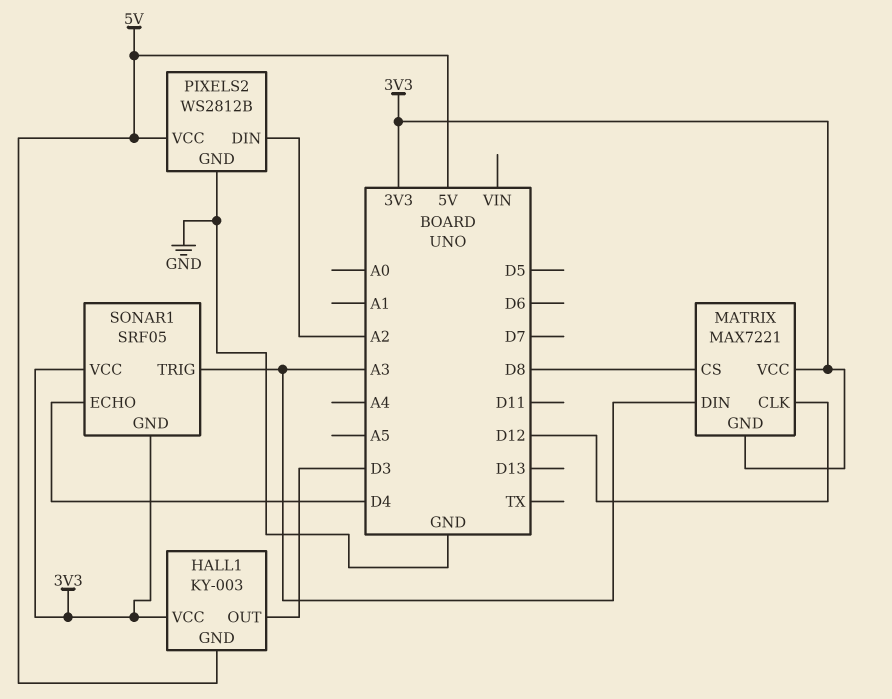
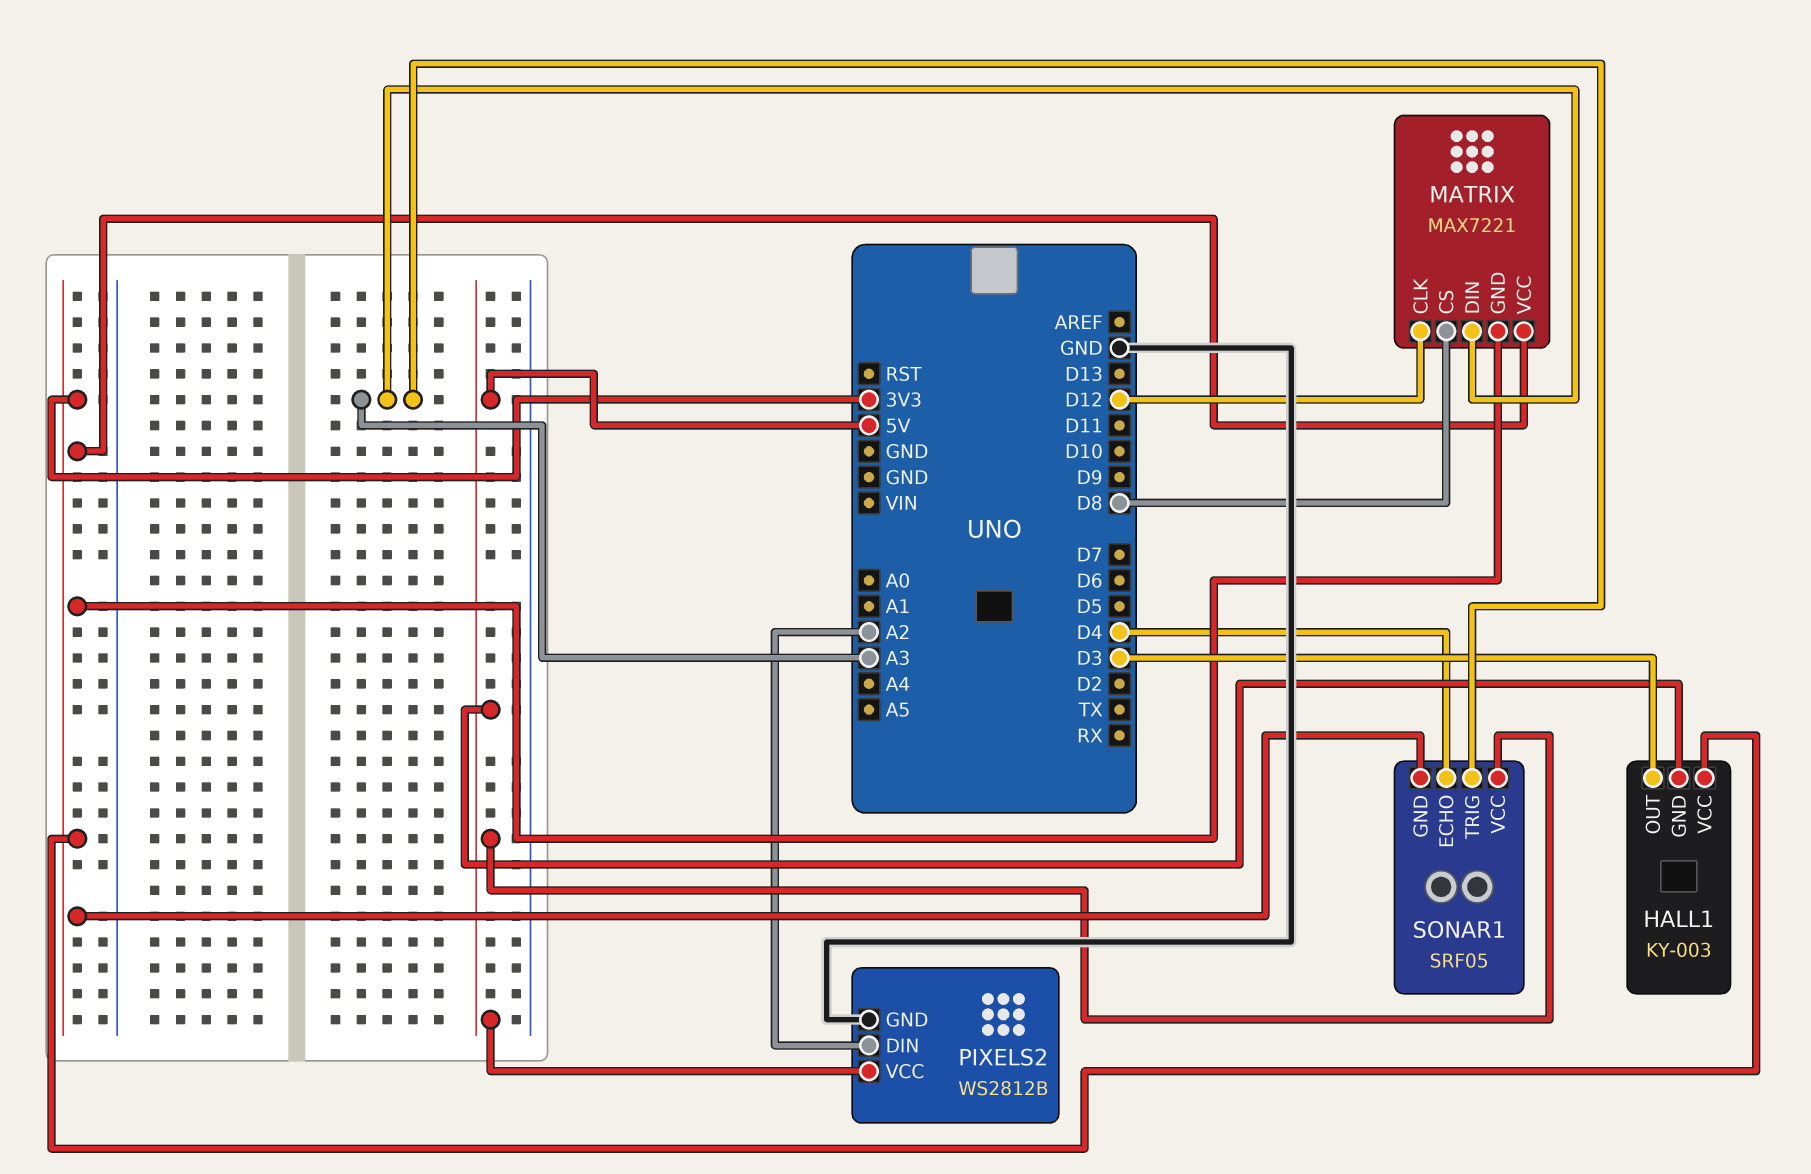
SONAR1 pin VCC: 3V3 -> 5V

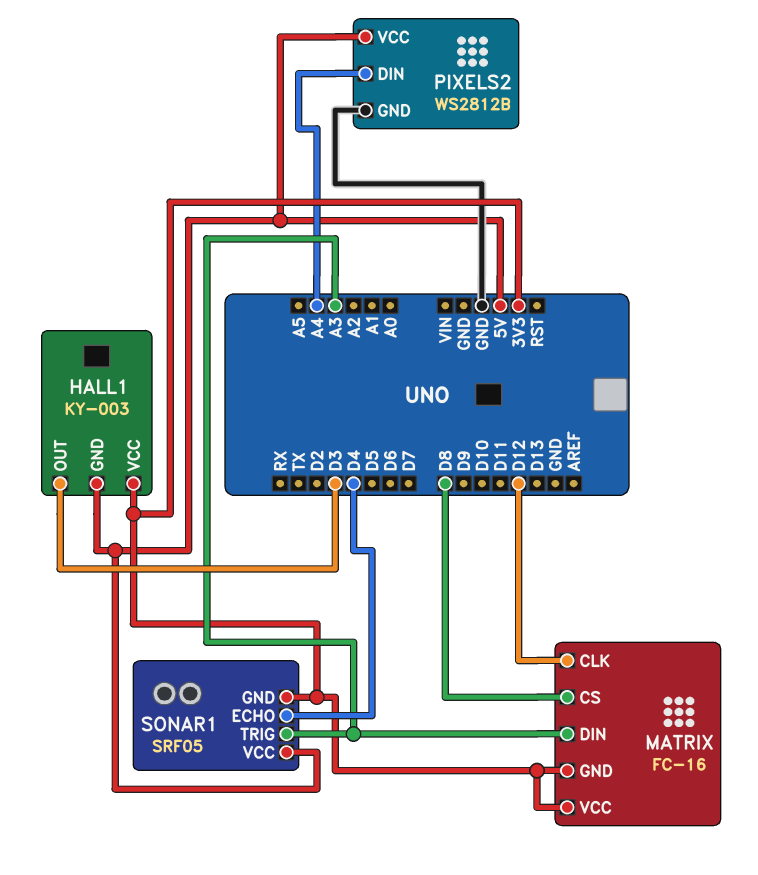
MATRIX: MAX7221 -> FC-16
PIXELS2 pin DIN: A2 -> A4

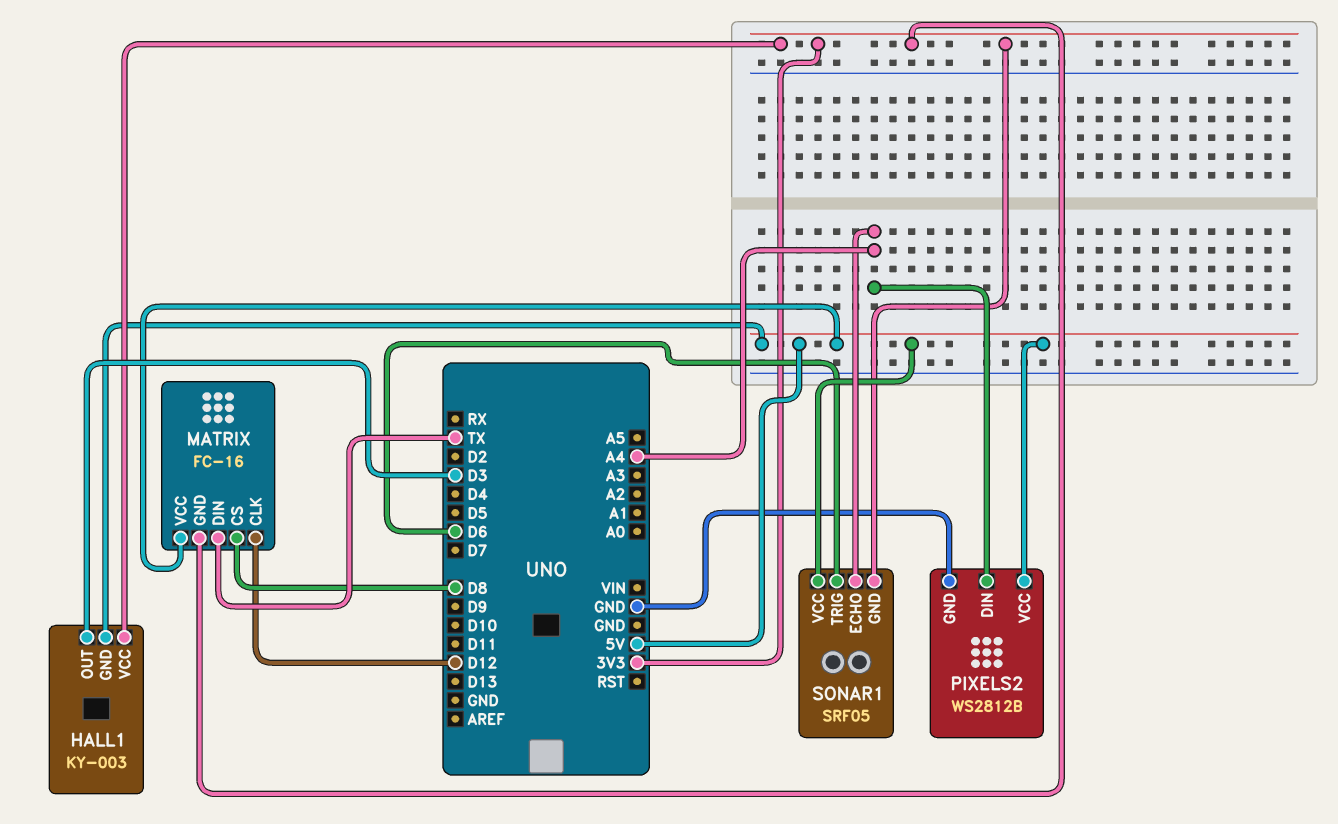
MATRIX pin DIN: A3 -> TX
MATRIX pin VCC: 3V3 -> 5V
SONAR1 pin ECHO: D4 -> A4
SONAR1 pin TRIG: A3 -> D6

